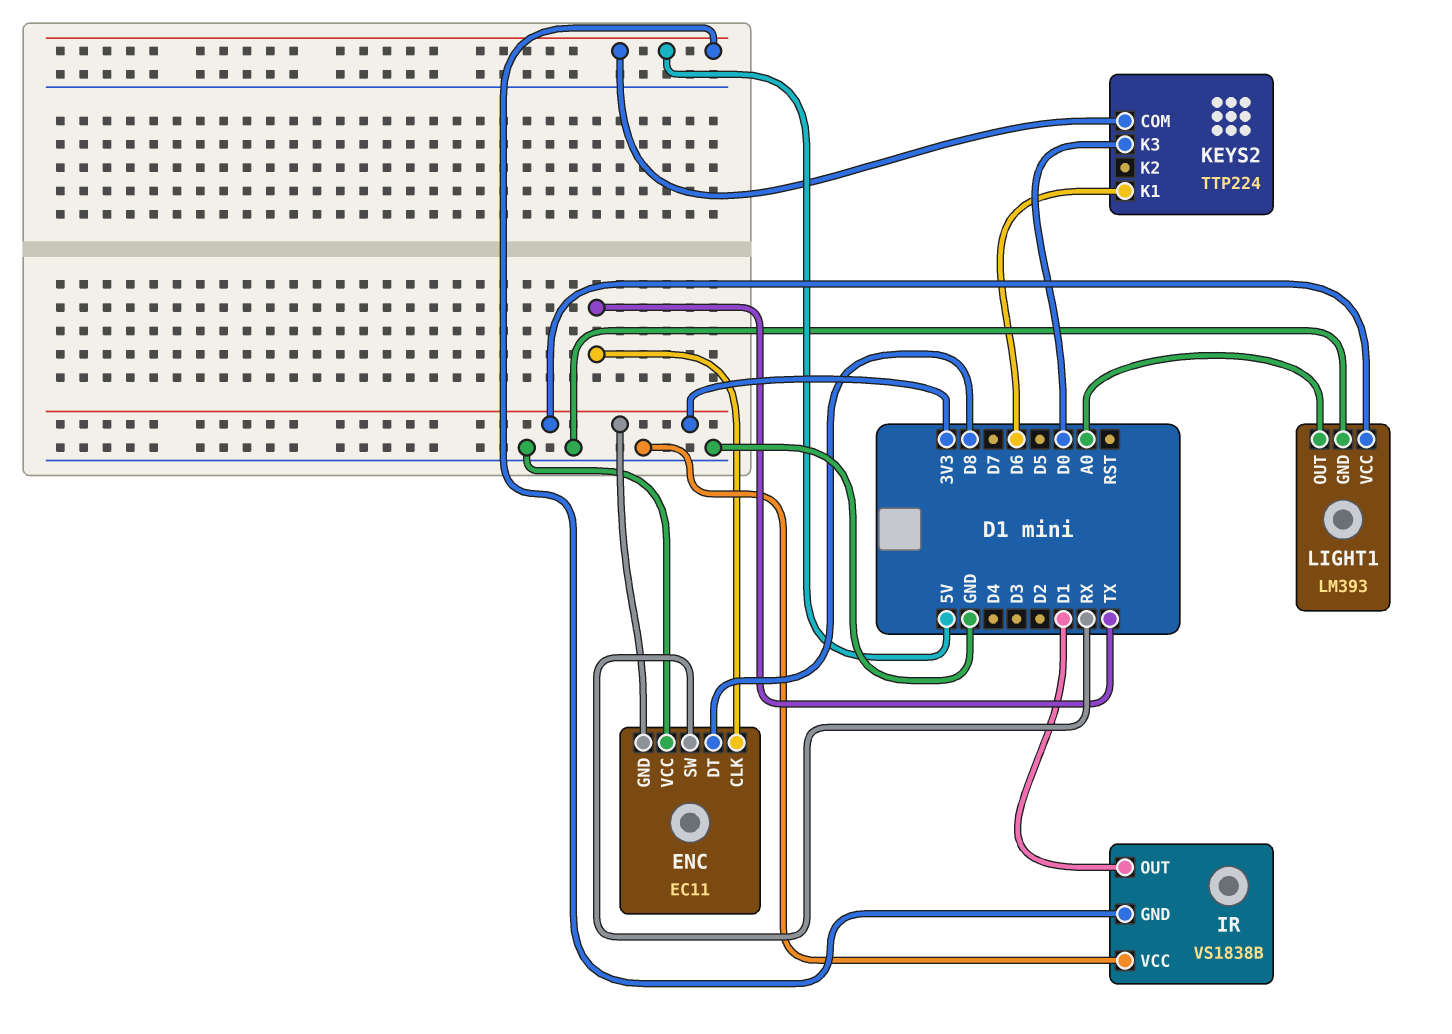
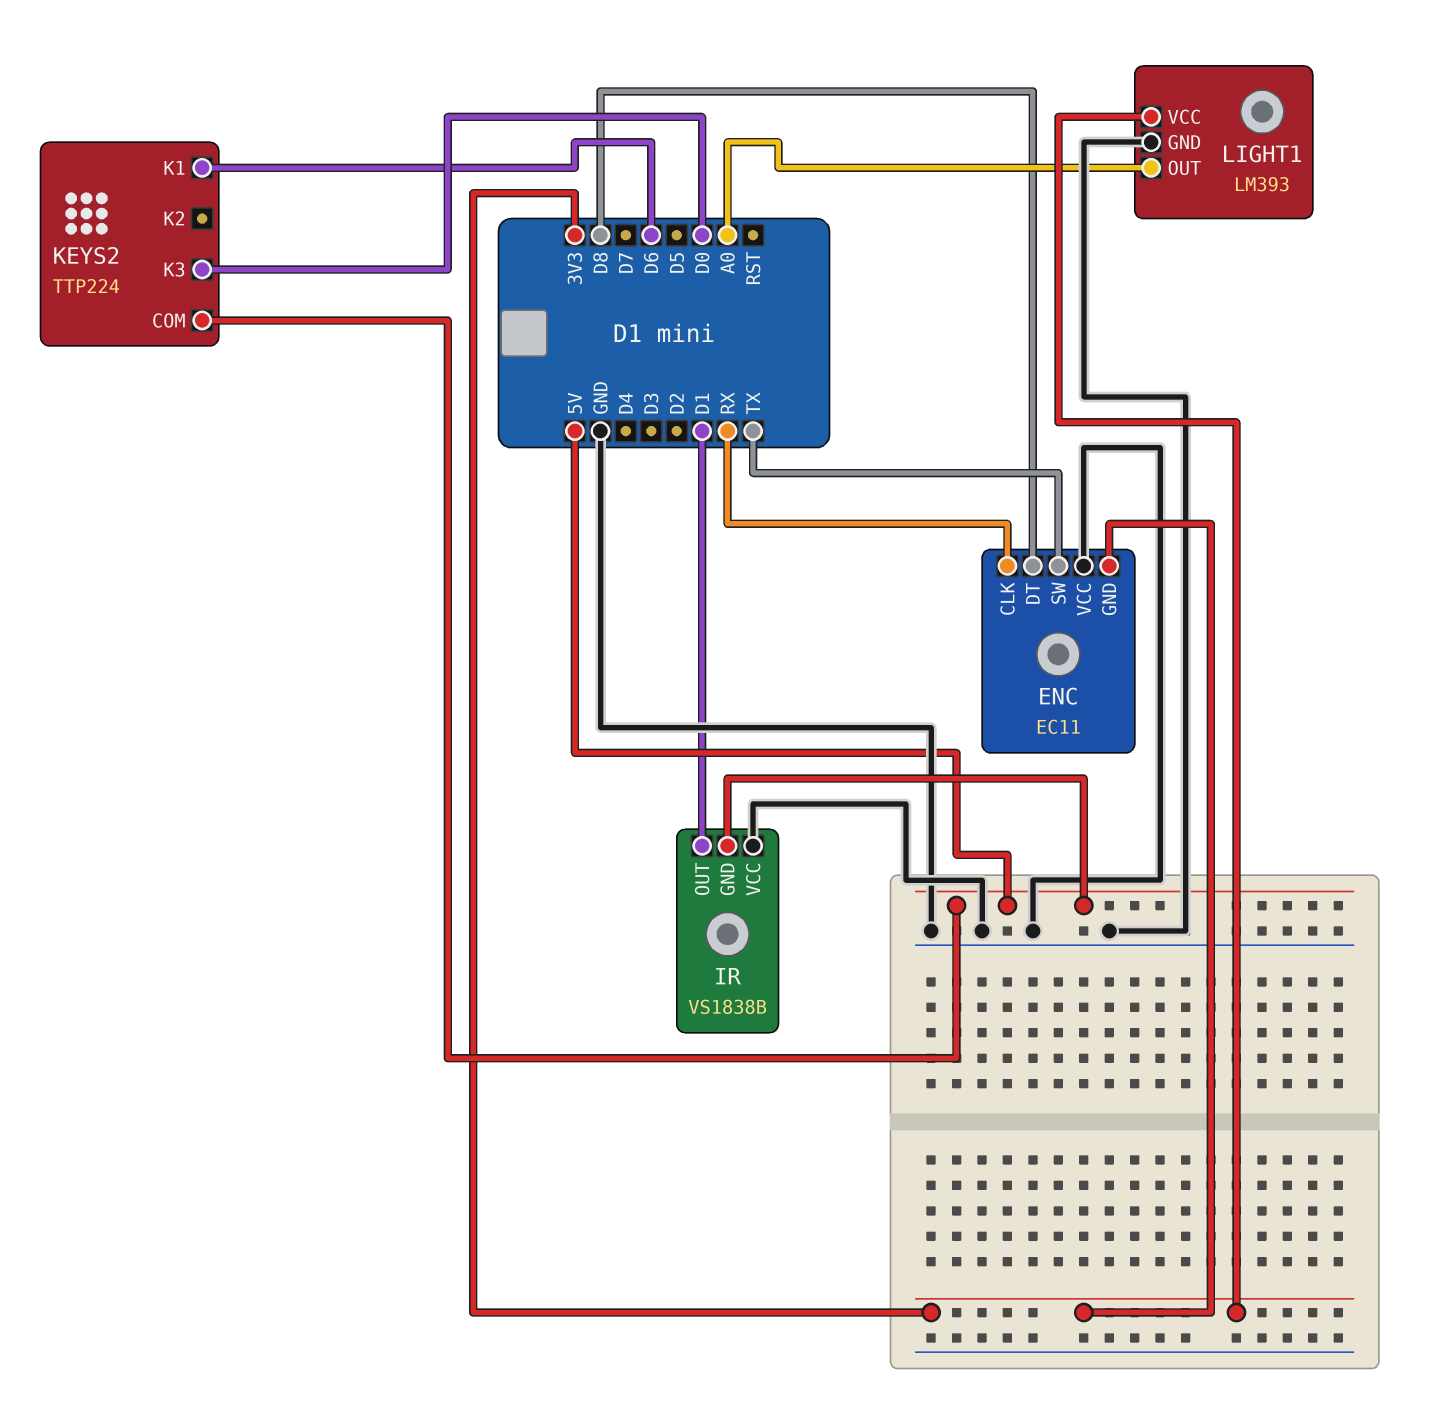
ENC pin CLK: TX -> RX
ENC pin SW: RX -> TX

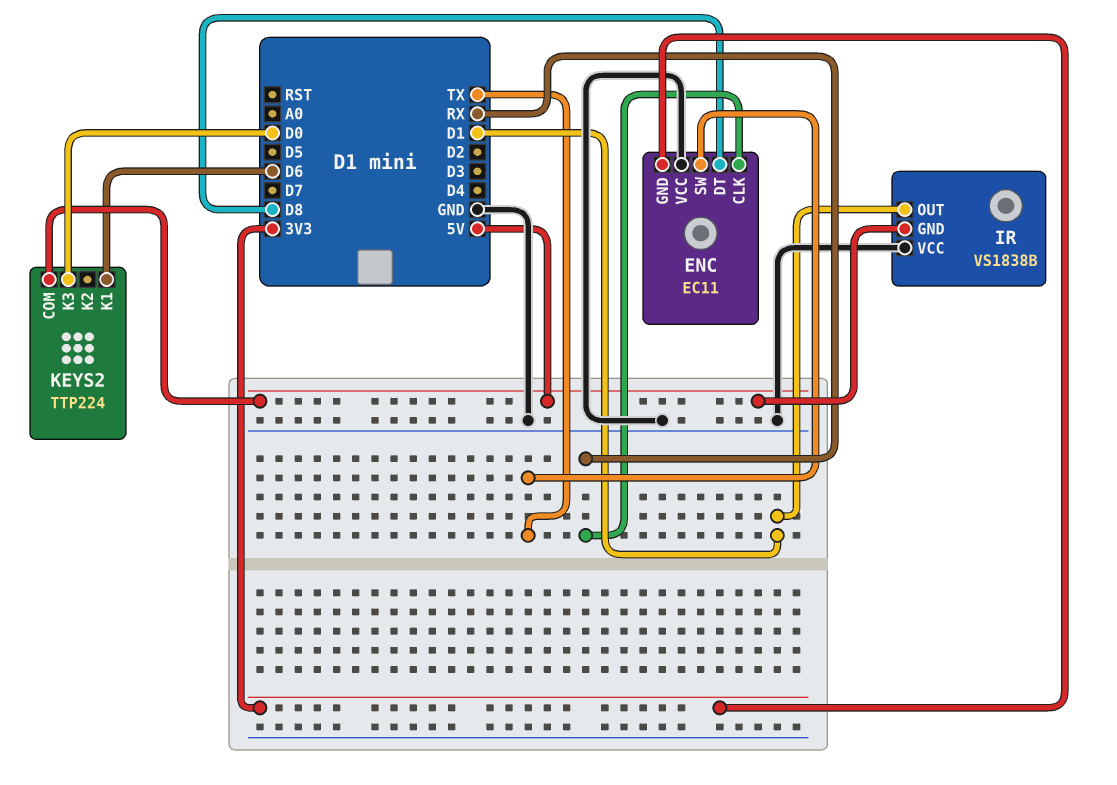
LIGHT1: LM393 -> none
LIGHT1 pin GND: GND -> none
LIGHT1 pin OUT: A0 -> none
LIGHT1 pin VCC: 3V3 -> none

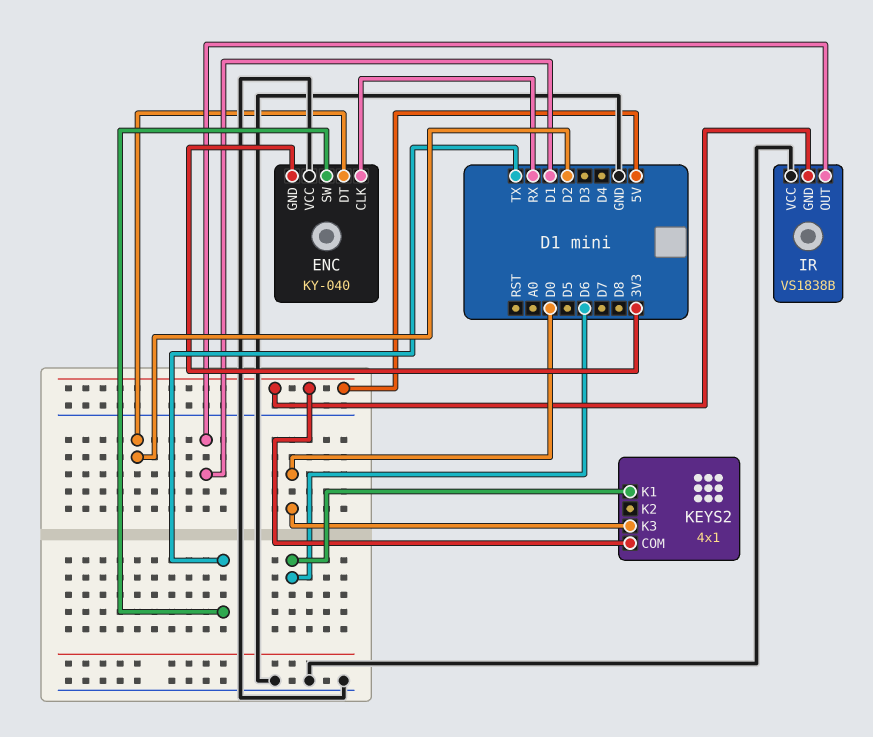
ENC: EC11 -> KY-040
ENC pin DT: D8 -> D2
KEYS2: TTP224 -> 4x1

